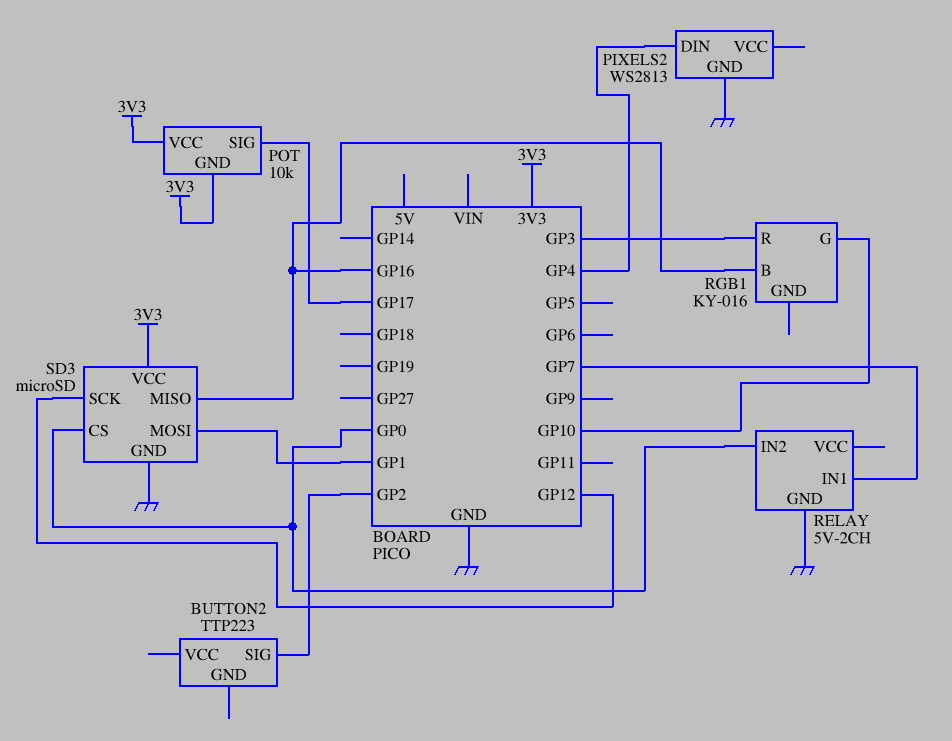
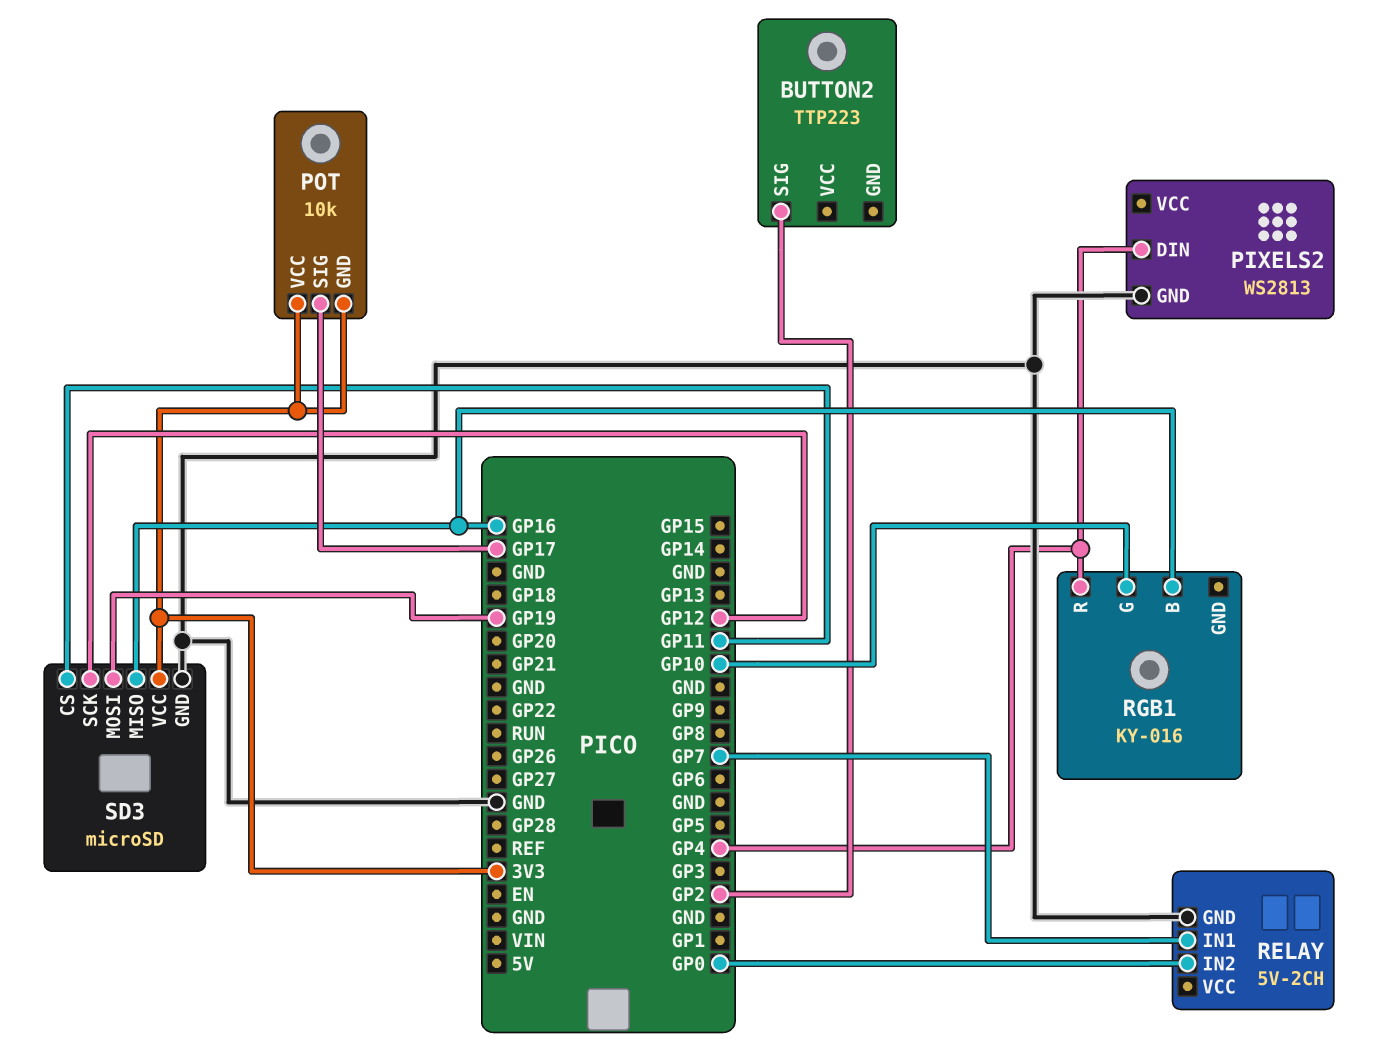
RGB1 pin R: GP3 -> GP4
SD3 pin CS: GP0 -> GP11
SD3 pin MOSI: GP1 -> GP19

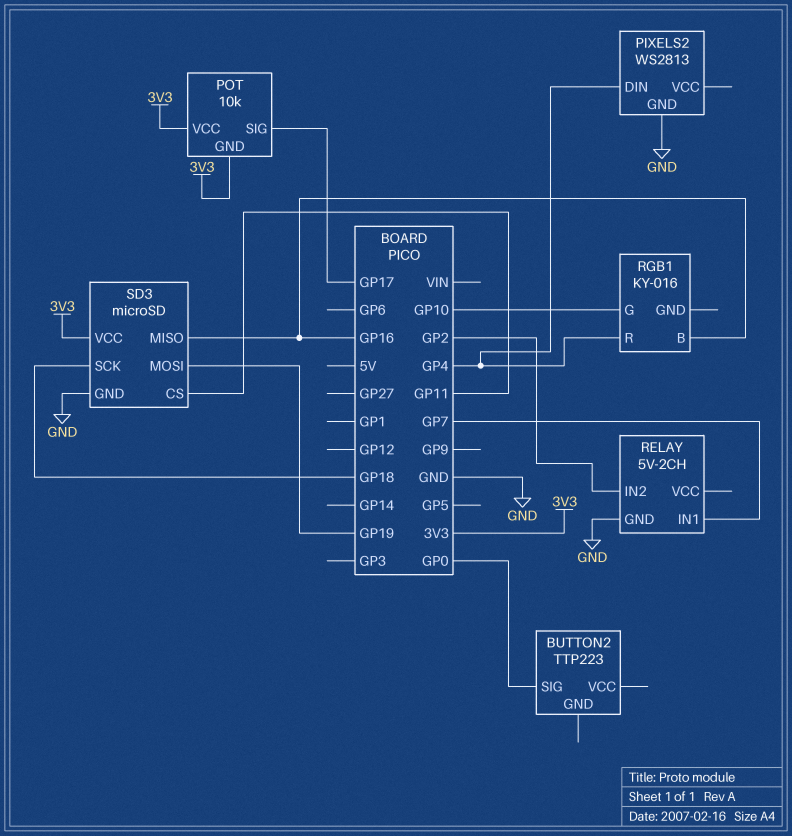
BUTTON2 pin SIG: GP2 -> GP0
RELAY pin IN2: GP0 -> GP2
SD3 pin SCK: GP12 -> GP18

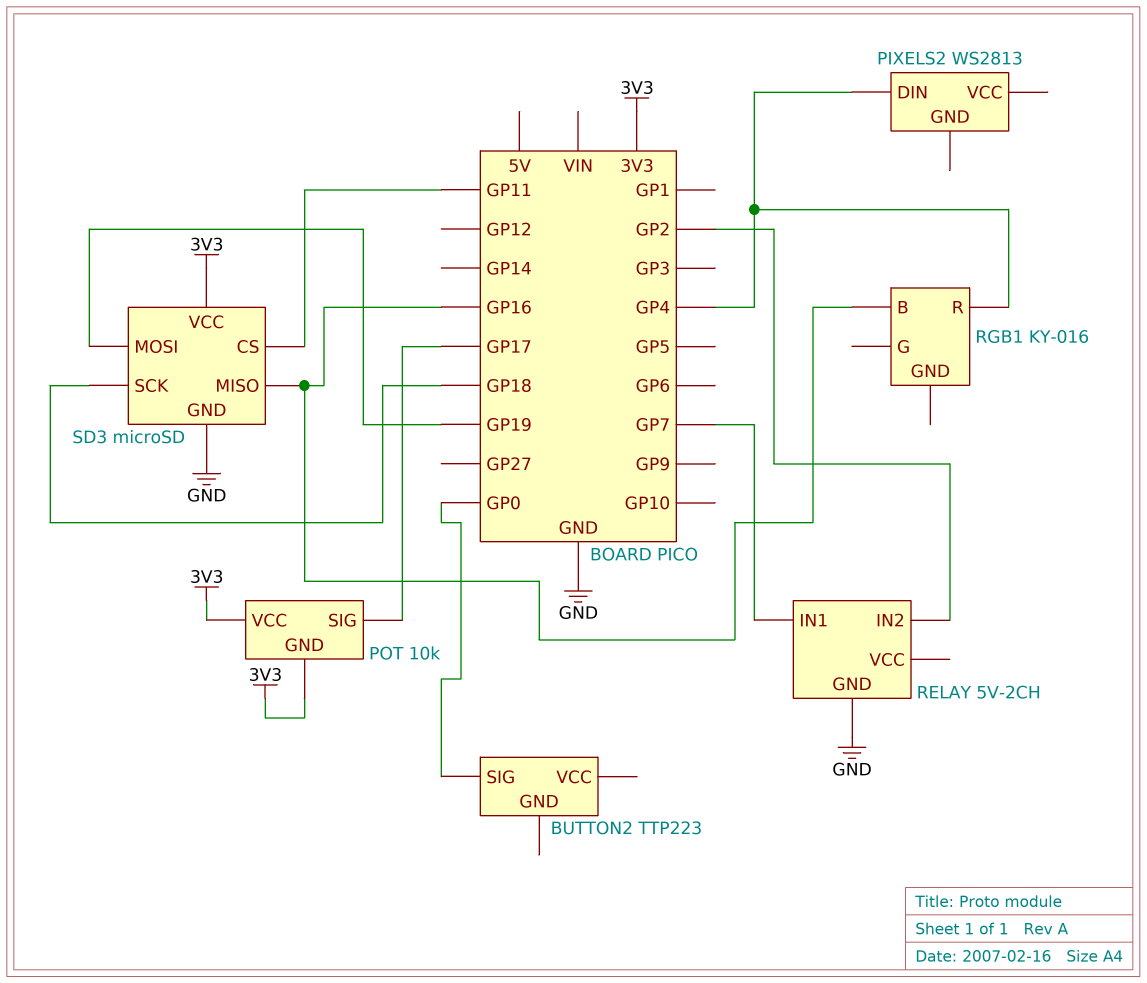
PIXELS2 pin GND: GND -> none
RGB1 pin G: GP10 -> none

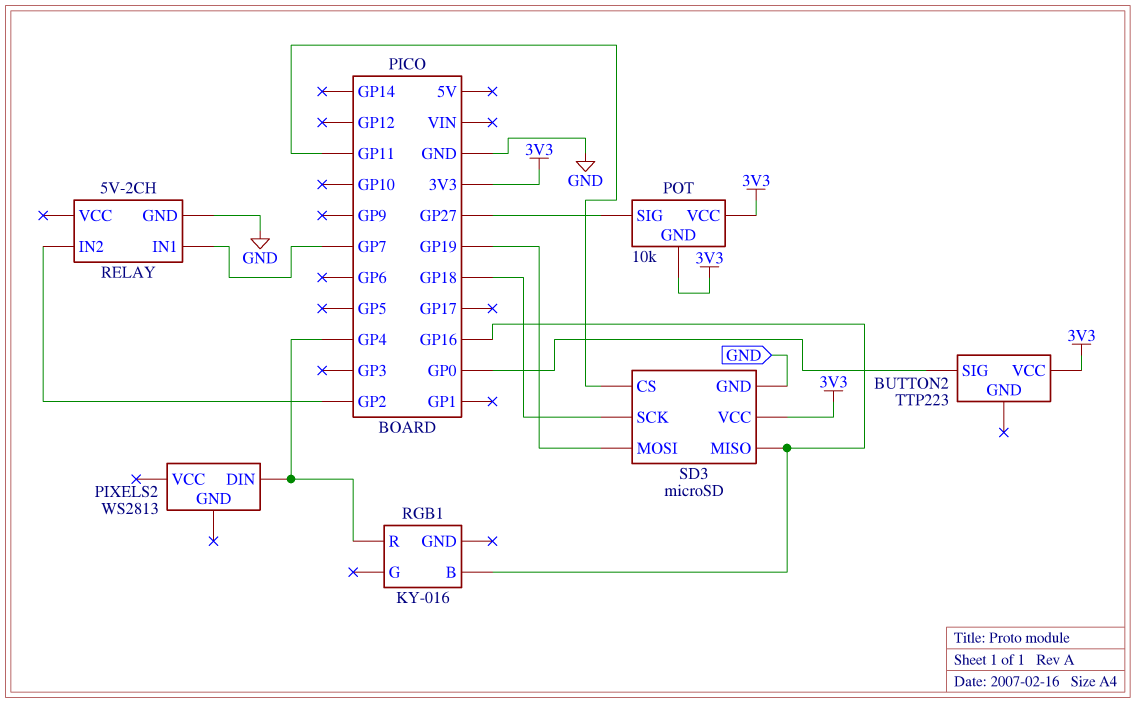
BUTTON2 pin VCC: none -> 3V3
POT pin SIG: GP17 -> GP27

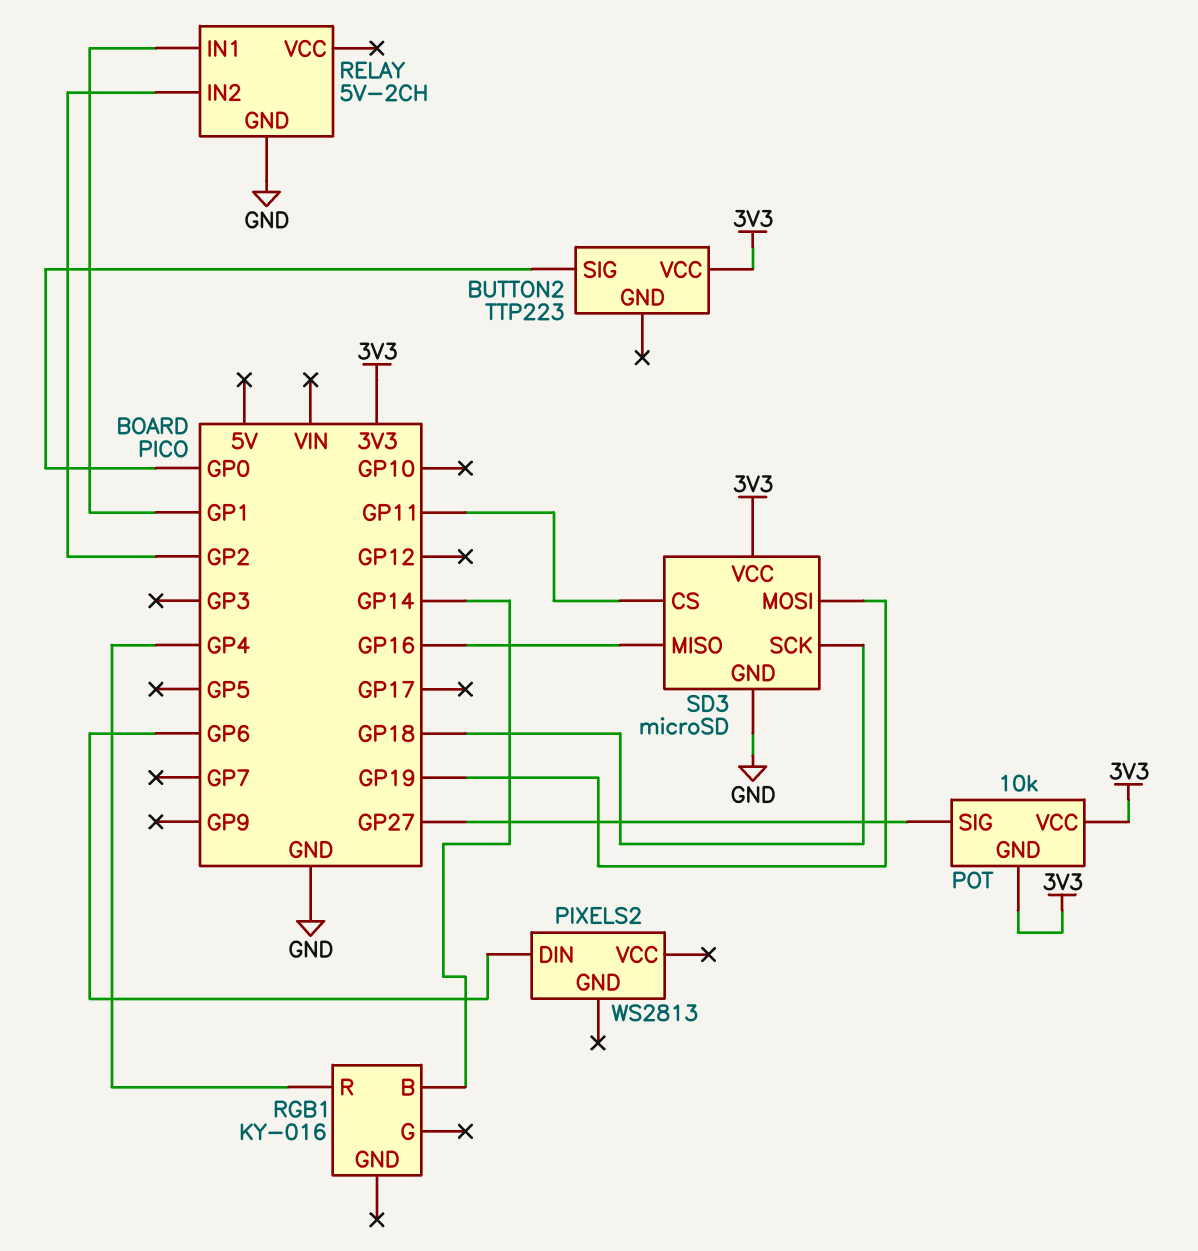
PIXELS2 pin DIN: GP4 -> GP6
RELAY pin IN1: GP7 -> GP1
RGB1 pin B: GP16 -> GP14

